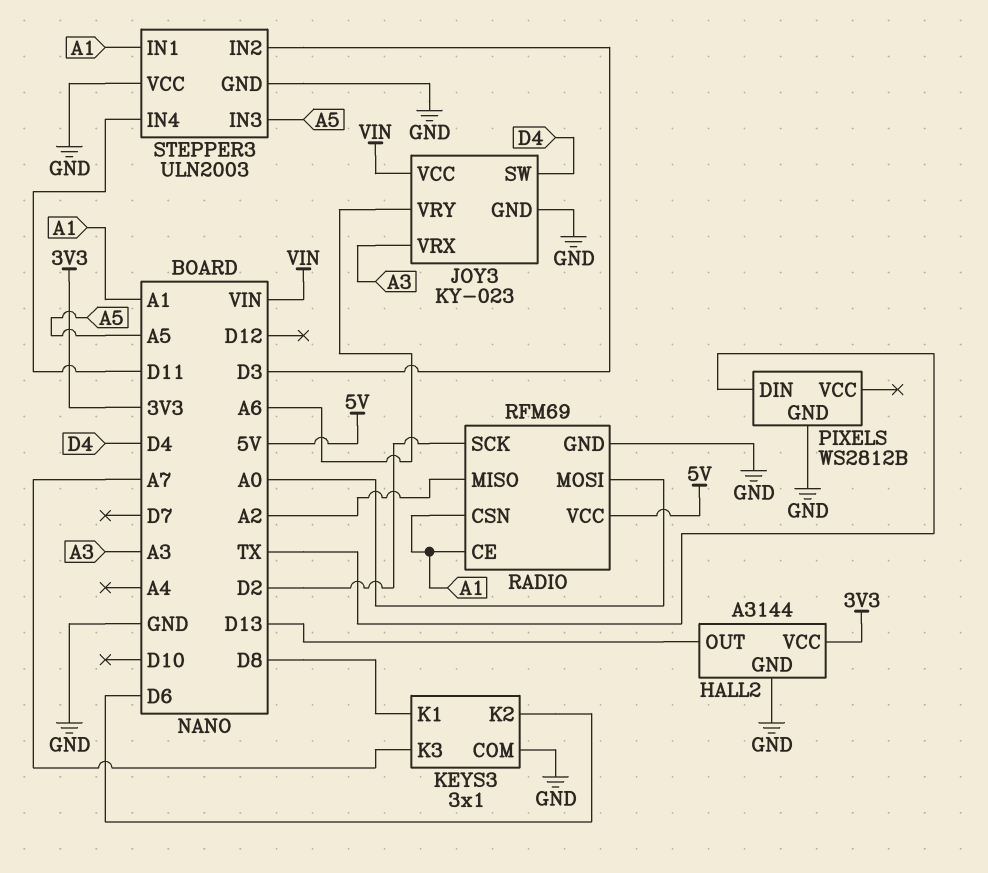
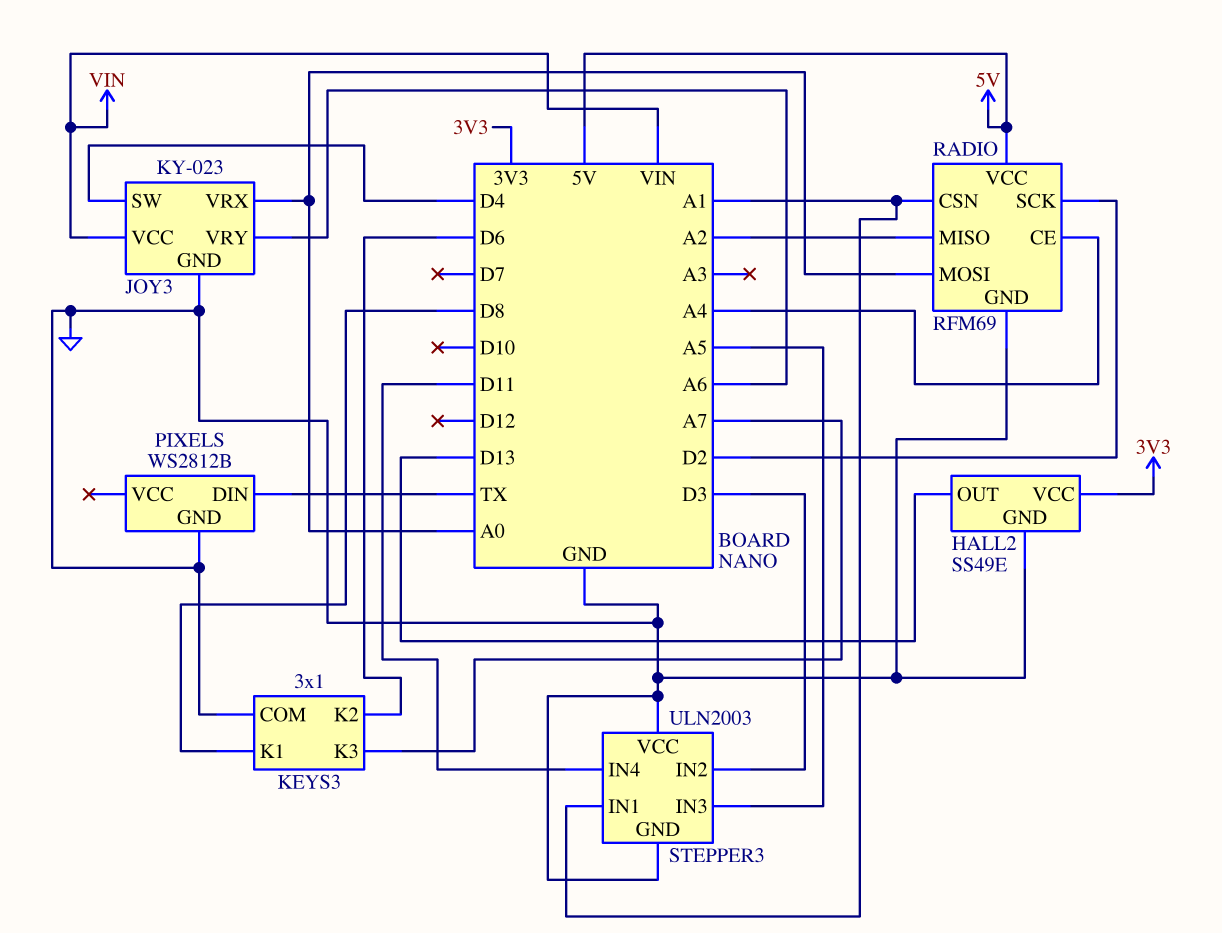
HALL2: A3144 -> SS49E
JOY3 pin VRX: A3 -> A0
RADIO pin CE: A1 -> A4

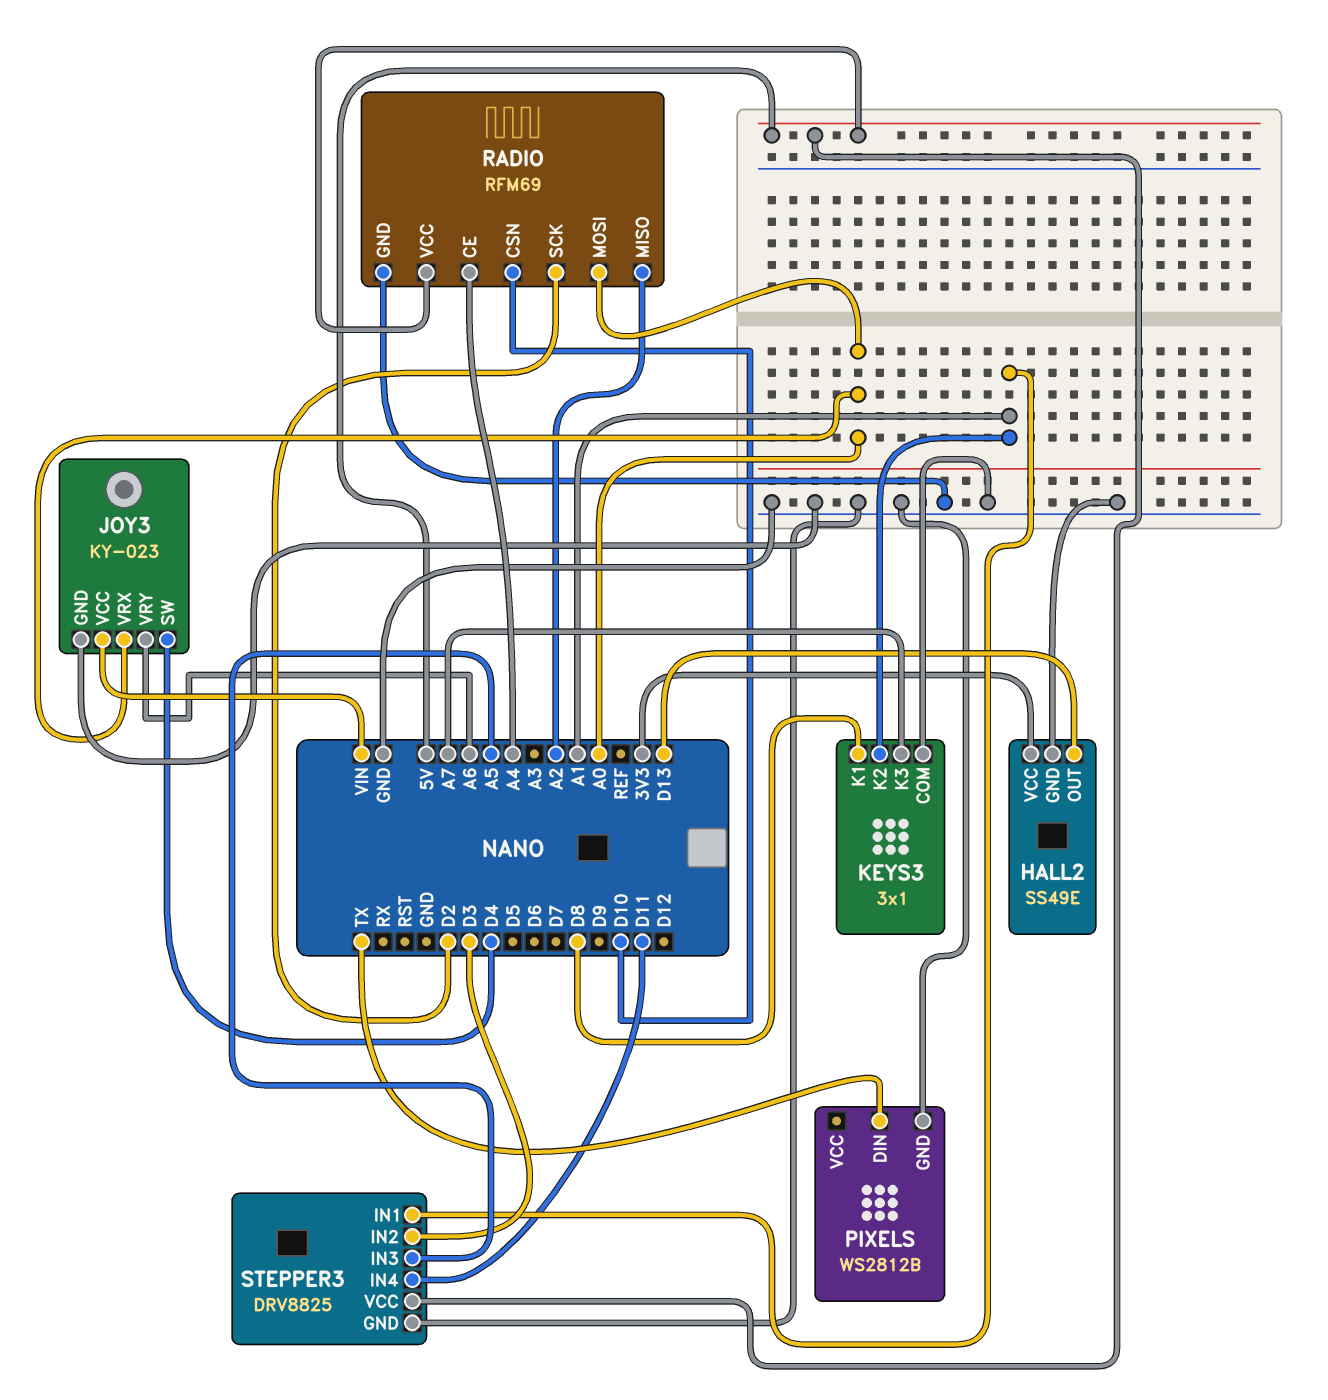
KEYS3 pin K2: D6 -> A1
RADIO pin CSN: A1 -> D10
STEPPER3: ULN2003 -> DRV8825
STEPPER3 pin VCC: GND -> 5V

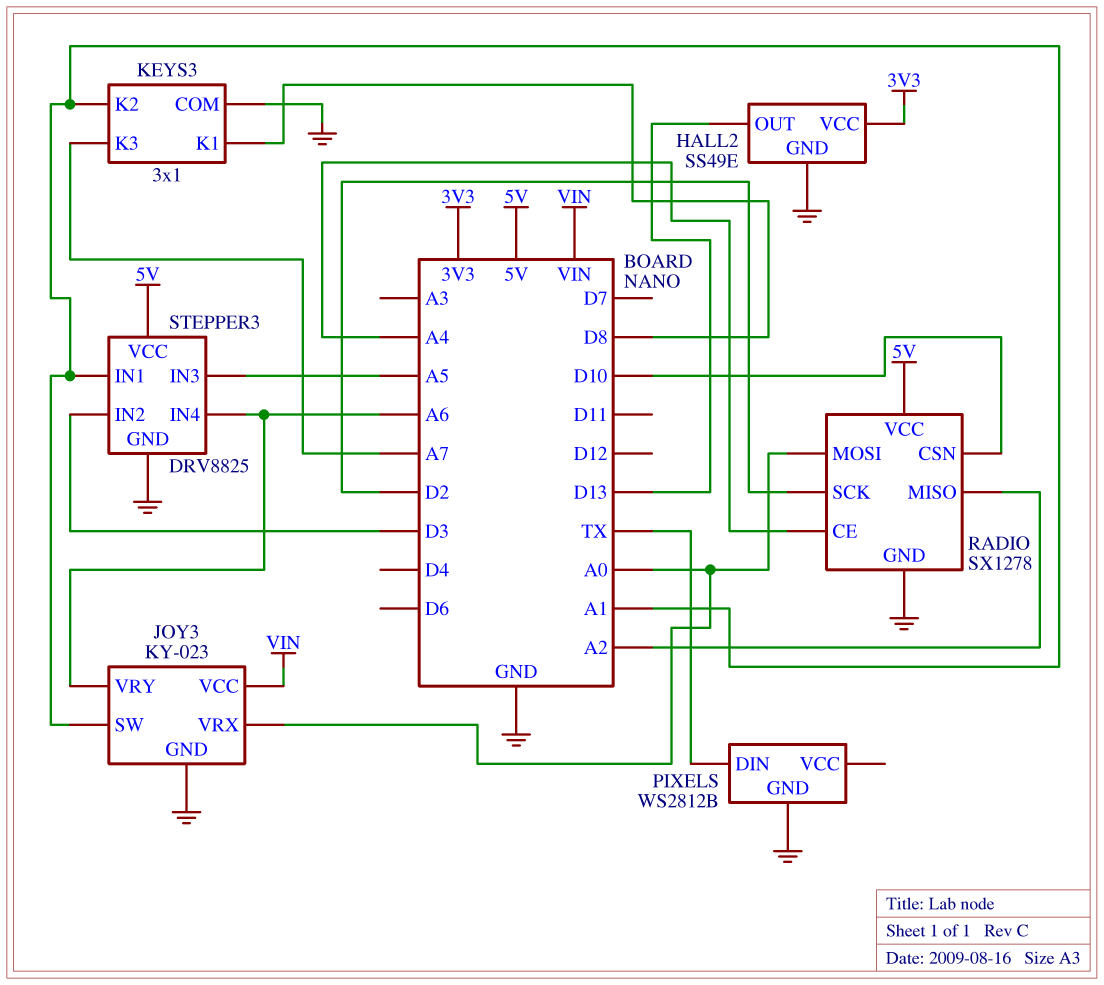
JOY3 pin SW: D4 -> A1
RADIO: RFM69 -> SX1278
STEPPER3 pin IN4: D11 -> A6

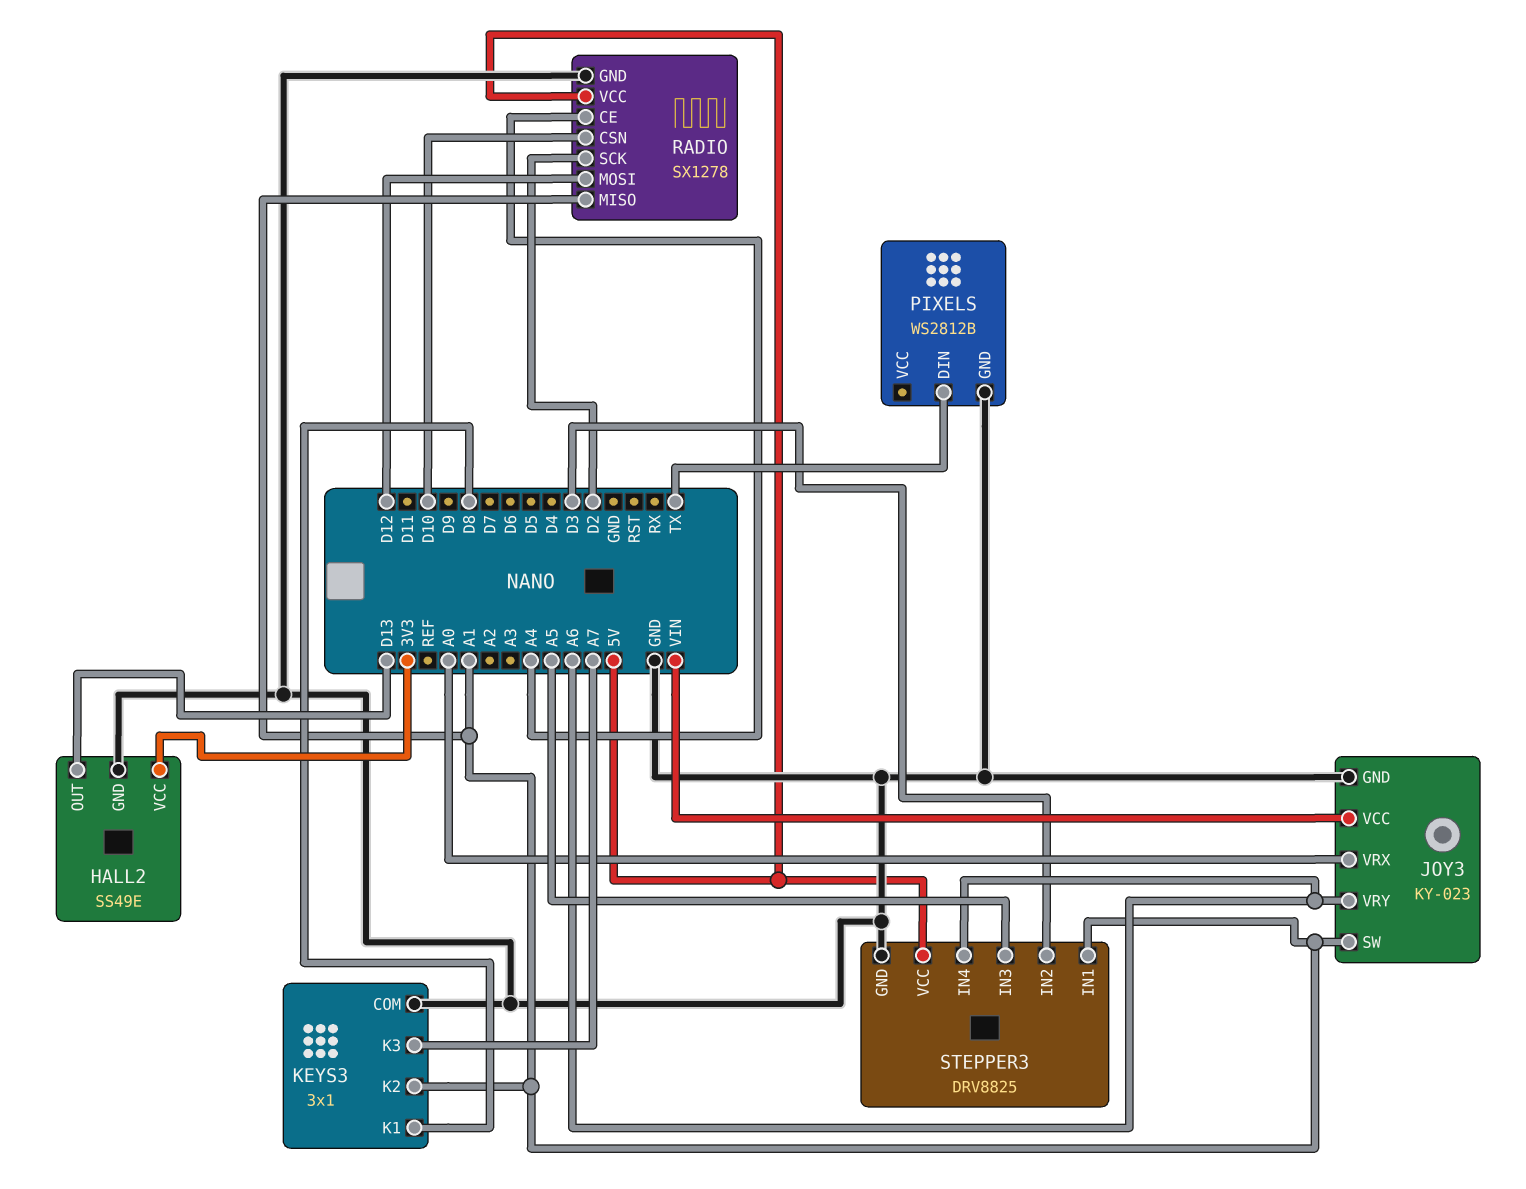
RADIO pin MISO: A2 -> A1
RADIO pin MOSI: A0 -> D12

